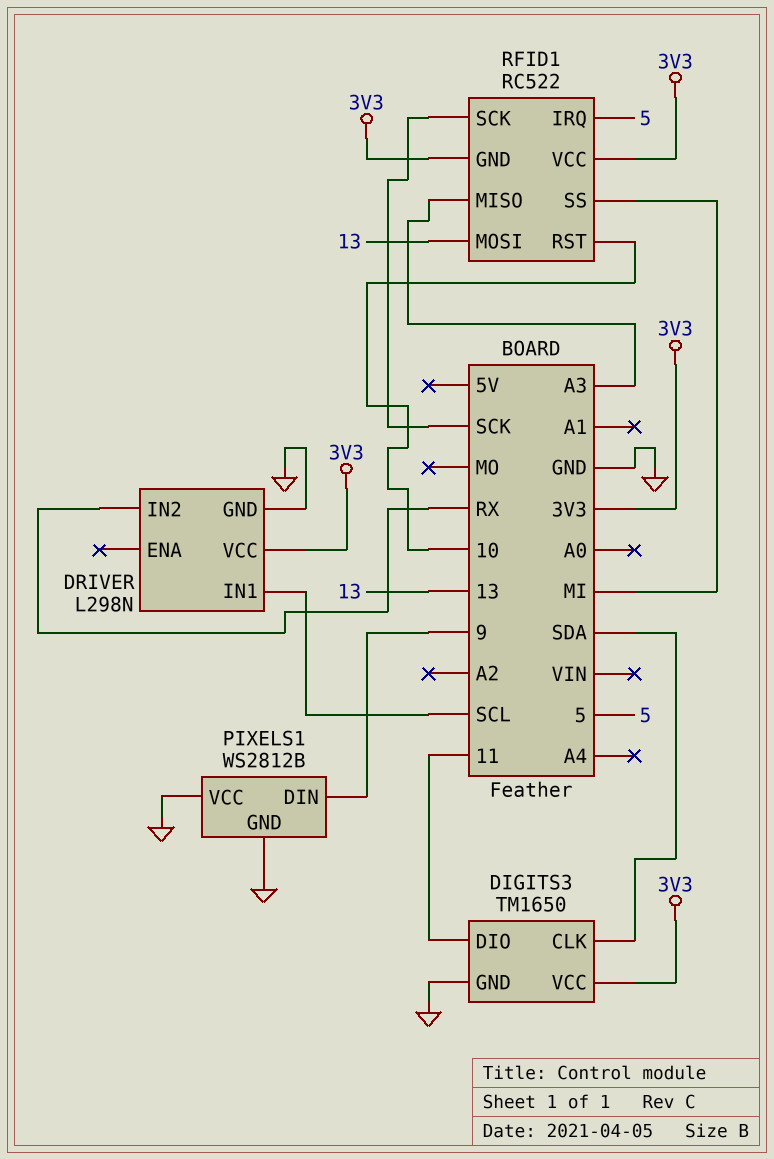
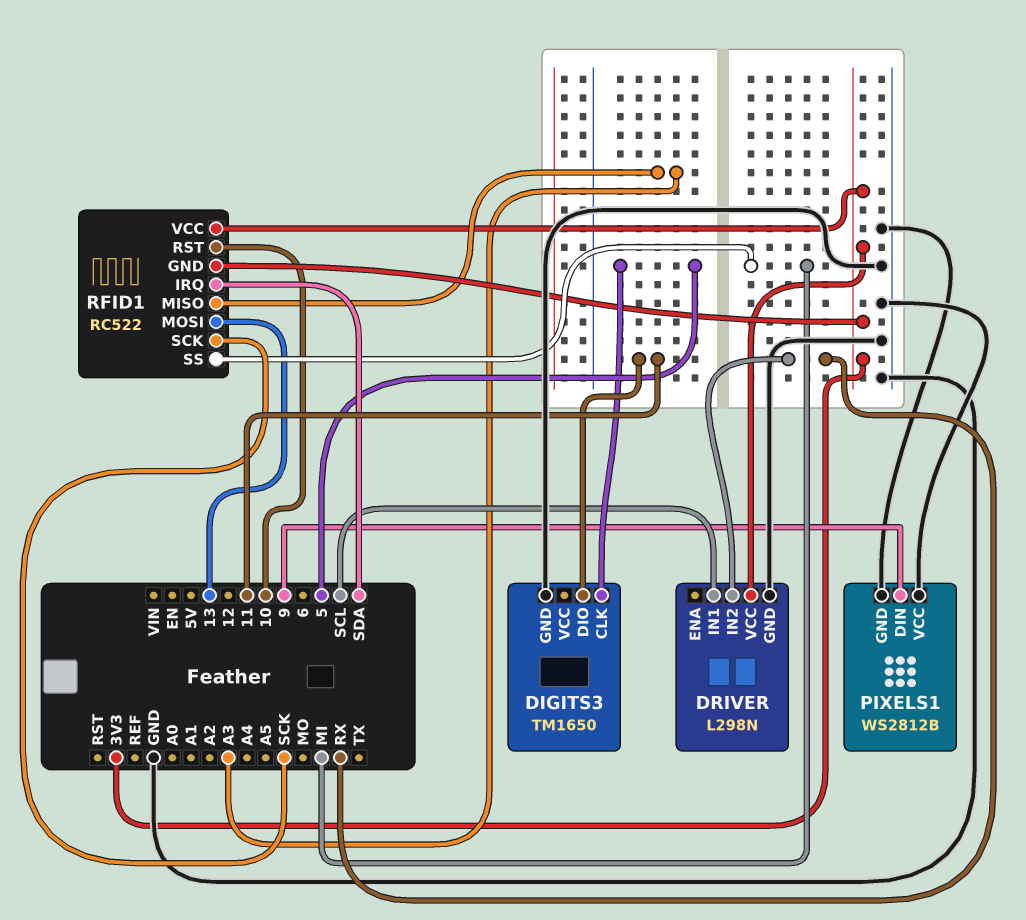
DIGITS3 pin CLK: SDA -> 5
DIGITS3 pin VCC: 3V3 -> none
RFID1 pin IRQ: 5 -> SDA

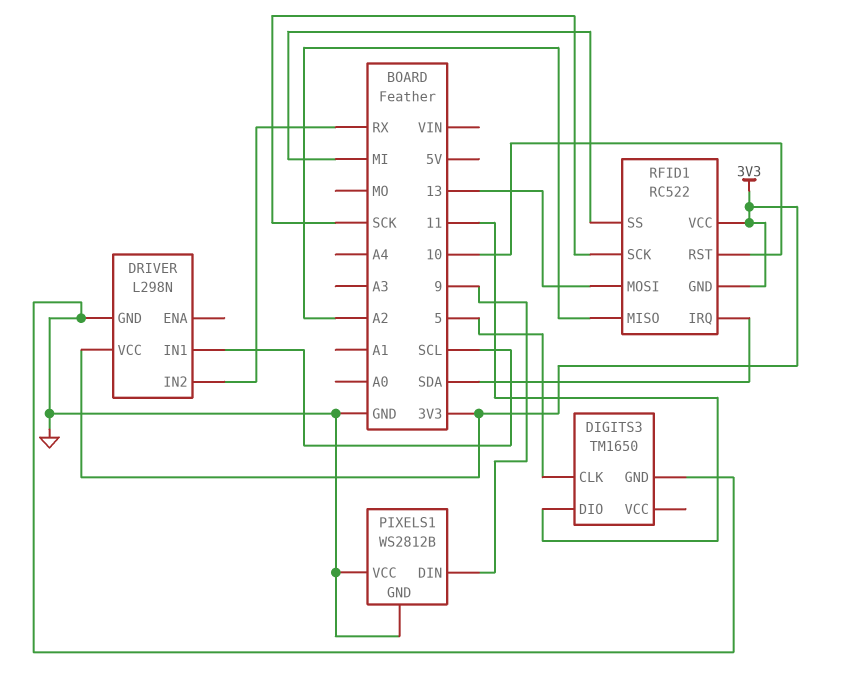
RFID1 pin MISO: A3 -> A2

